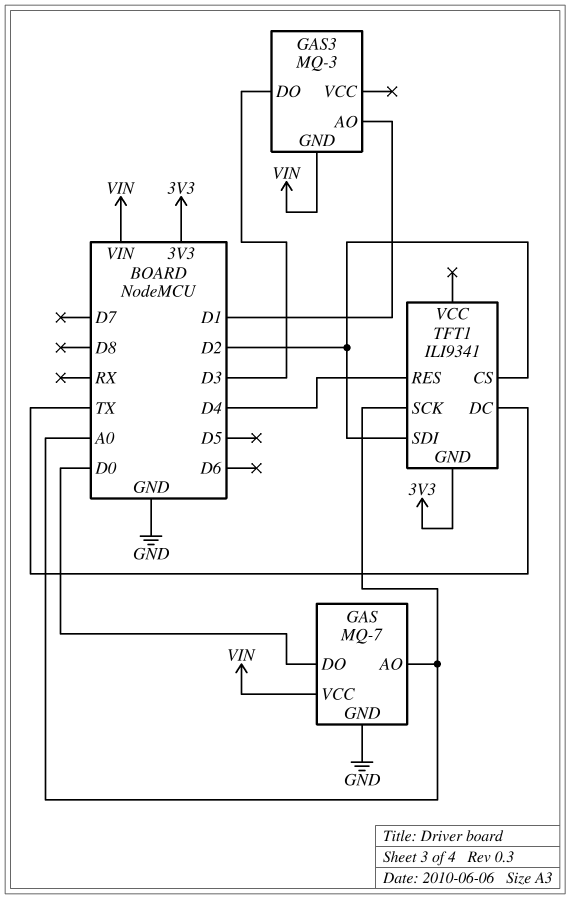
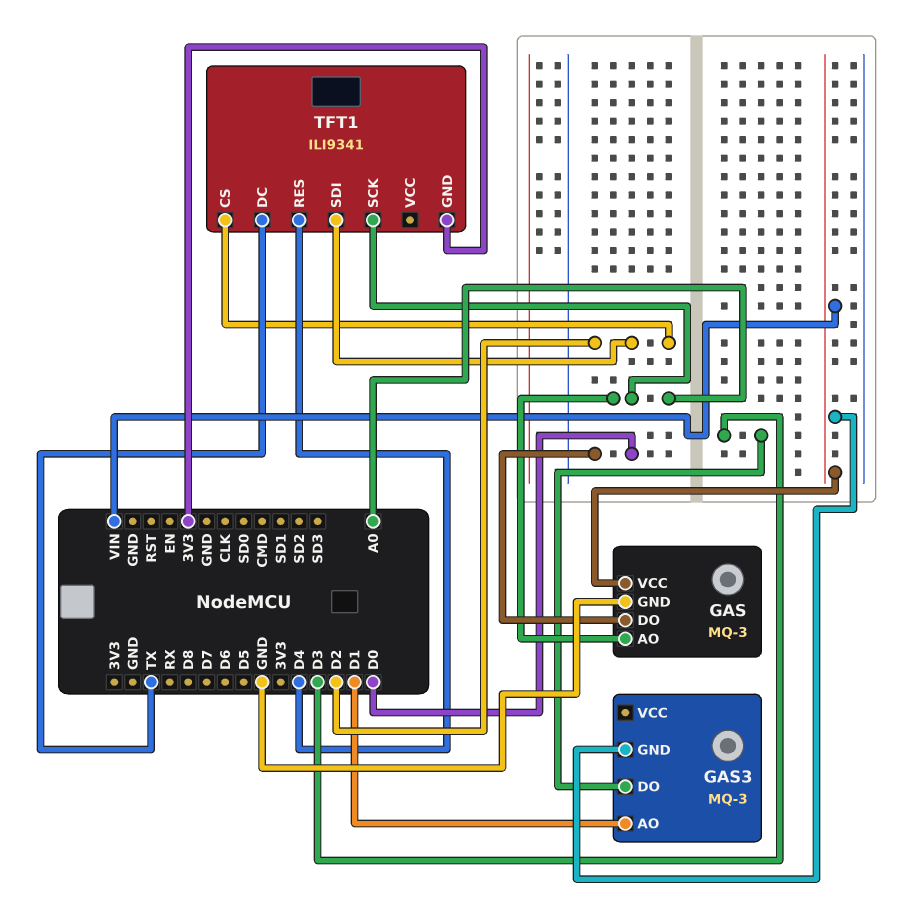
GAS: MQ-7 -> MQ-3

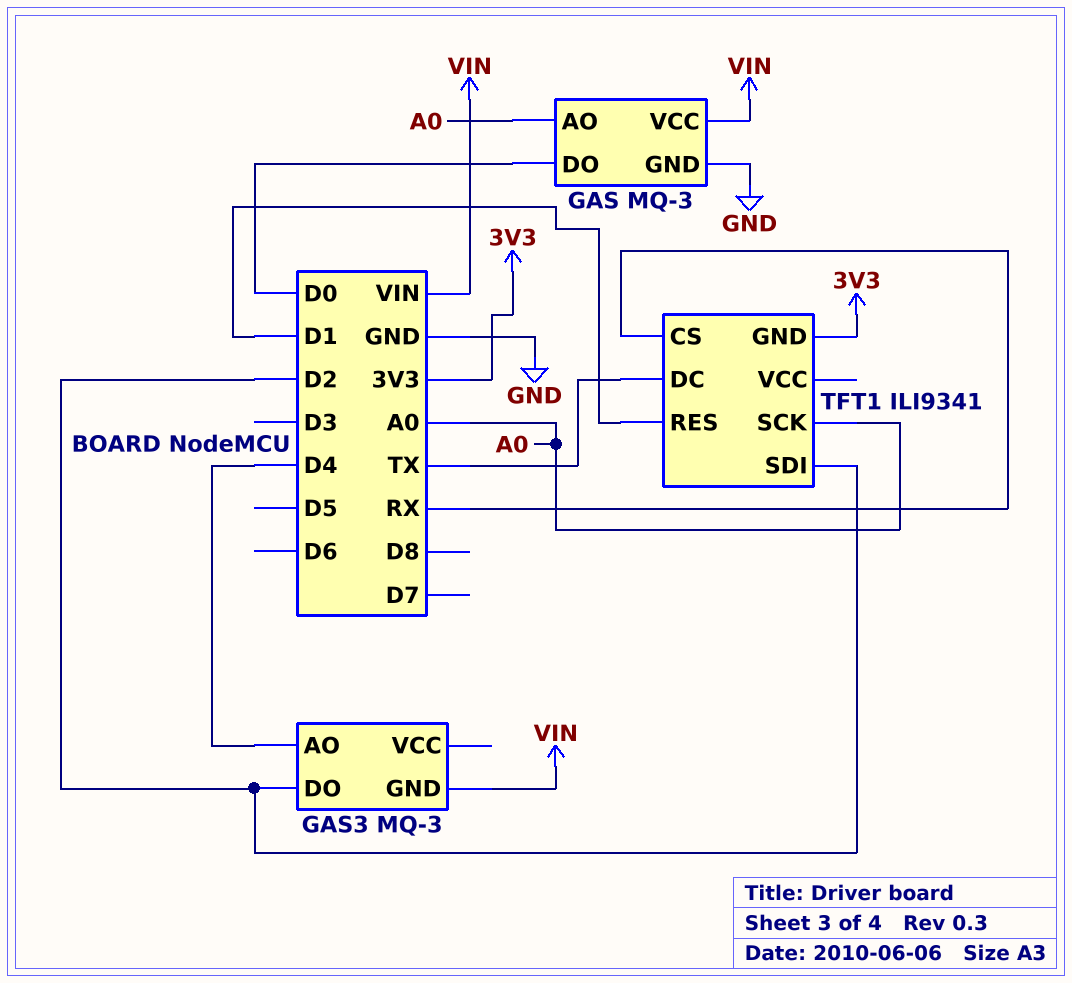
GAS3 pin AO: D1 -> D4
GAS3 pin DO: D3 -> D2
TFT1 pin CS: D2 -> RX
TFT1 pin RES: D4 -> D1

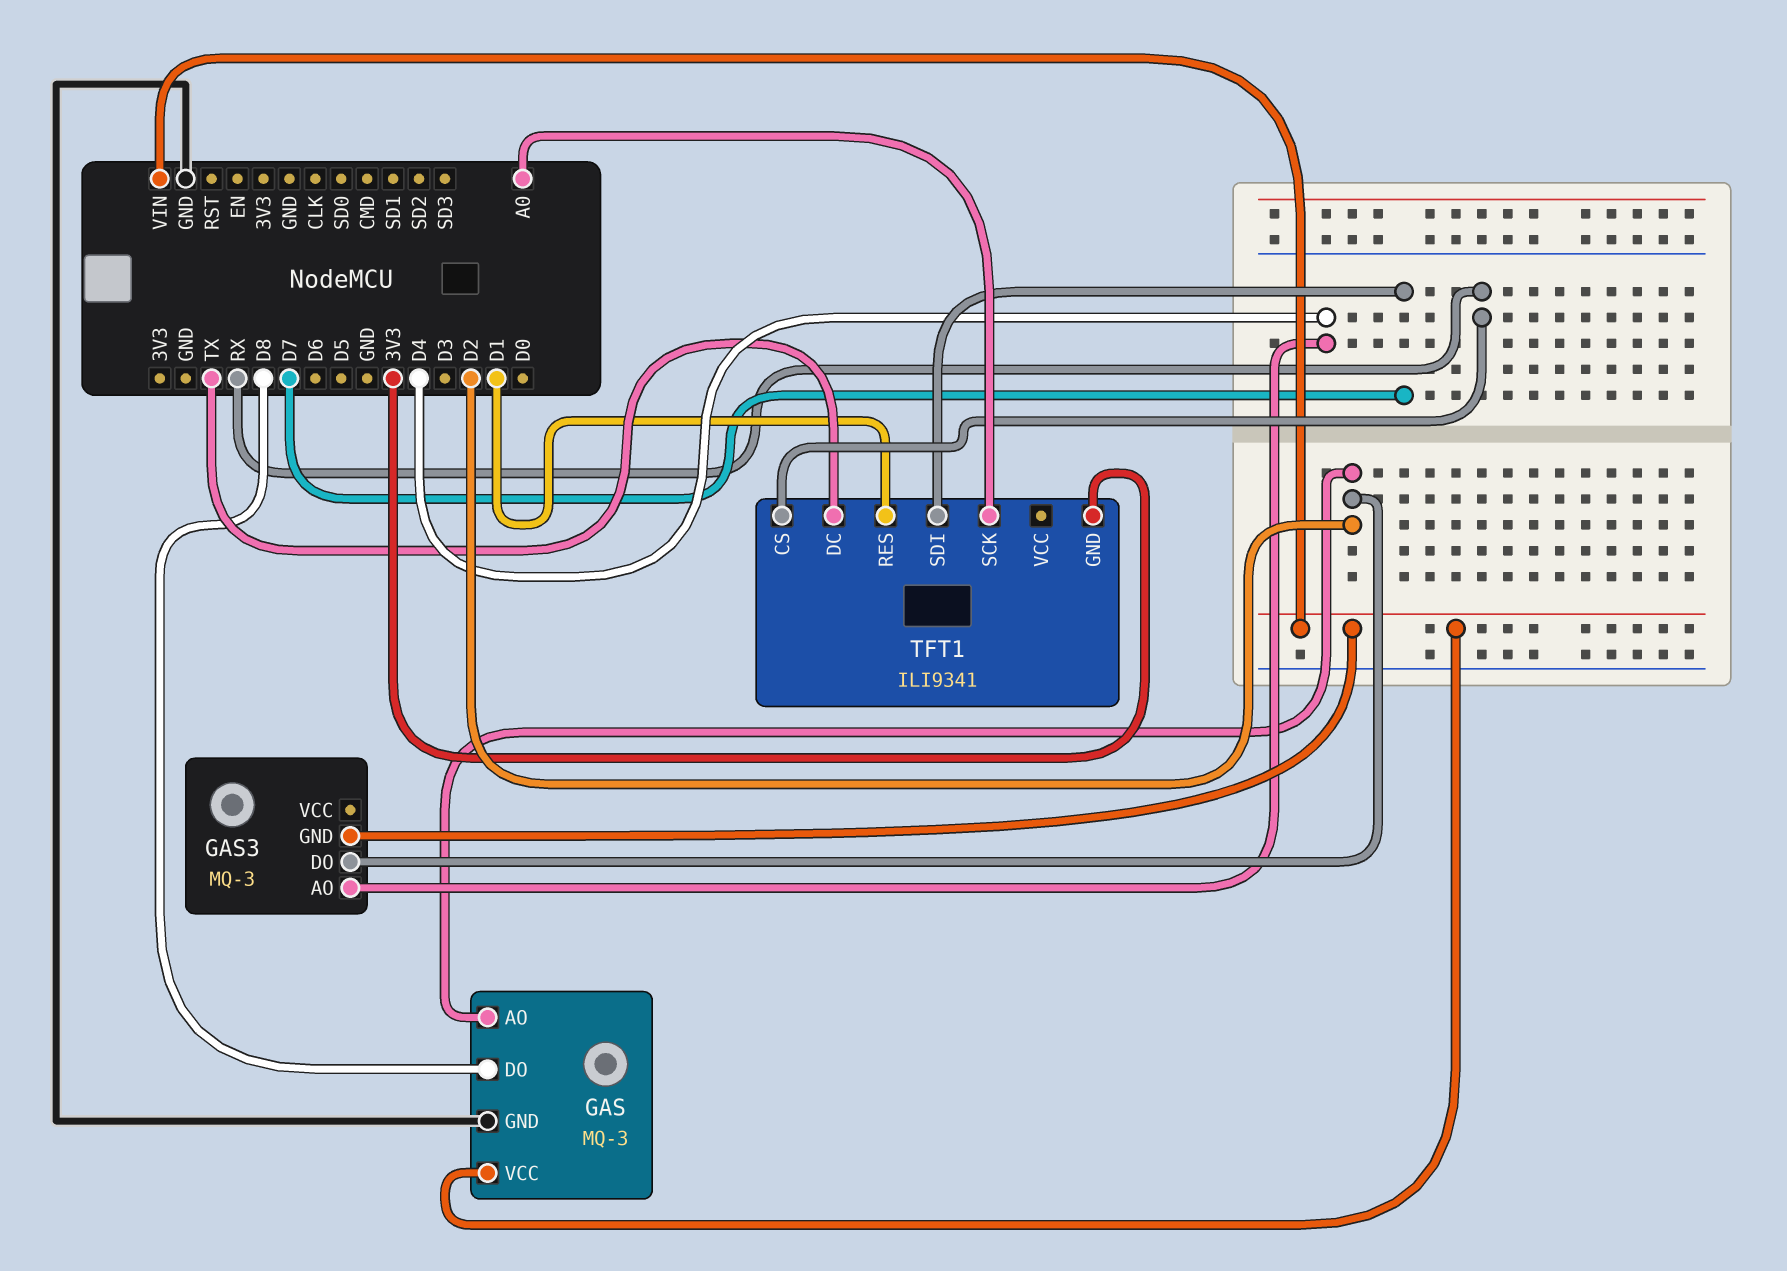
GAS pin AO: A0 -> D2
GAS pin DO: D0 -> D8
TFT1 pin SDI: D2 -> D7

